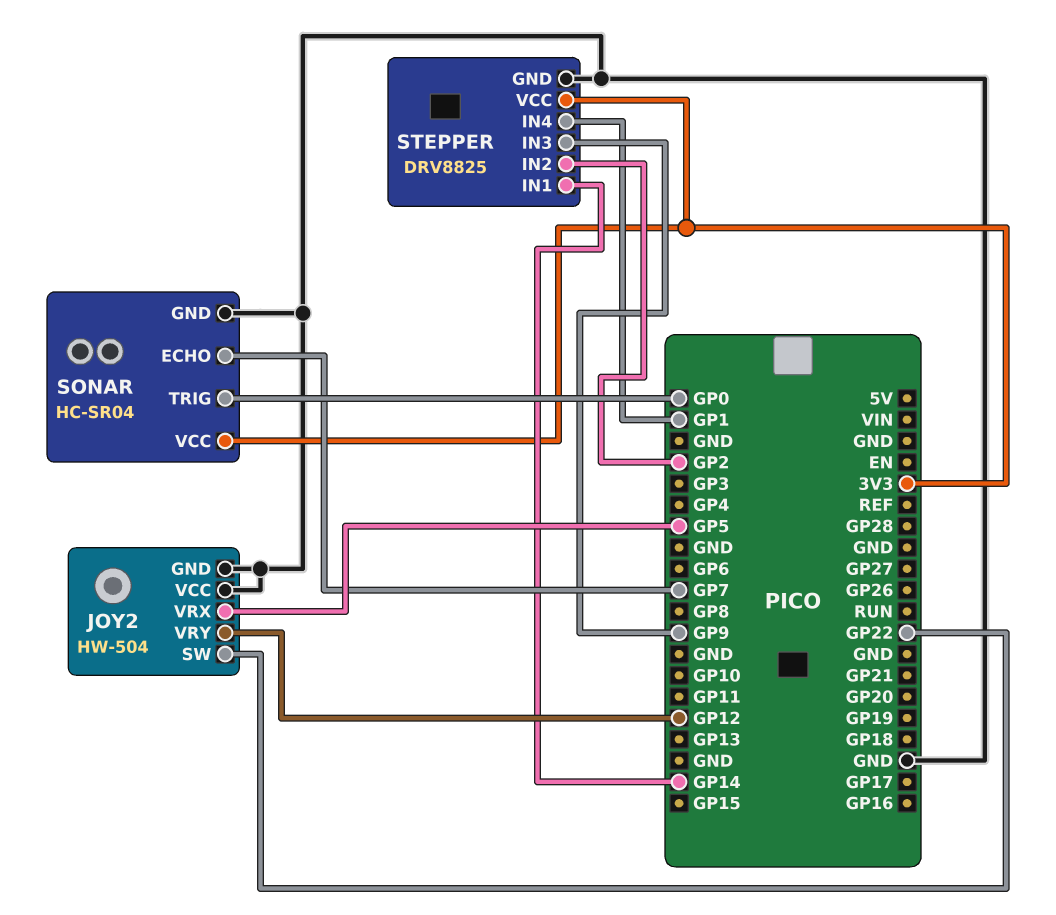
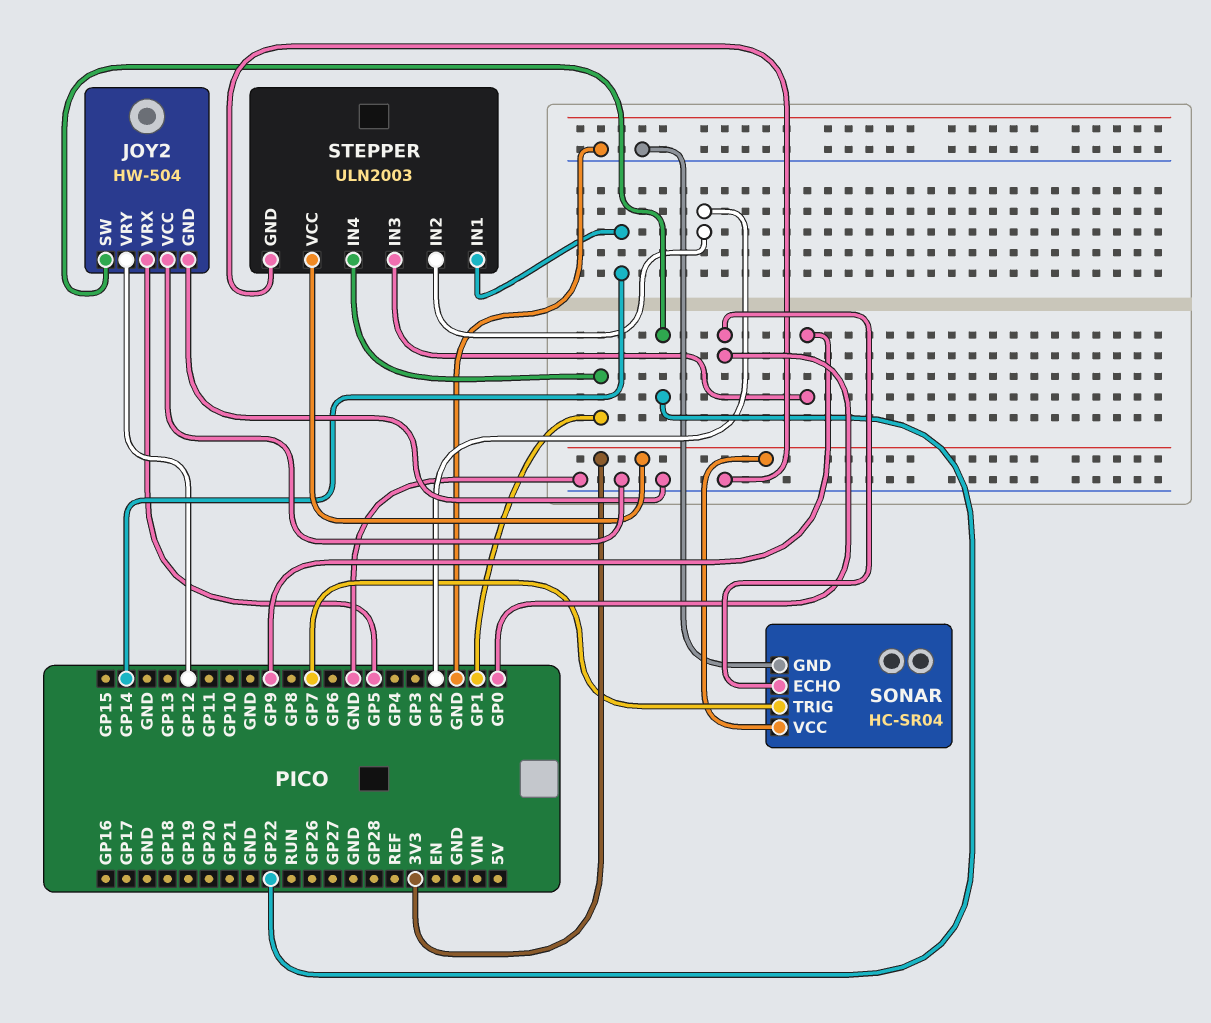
SONAR pin ECHO: GP7 -> GP0
SONAR pin TRIG: GP0 -> GP7
STEPPER: DRV8825 -> ULN2003

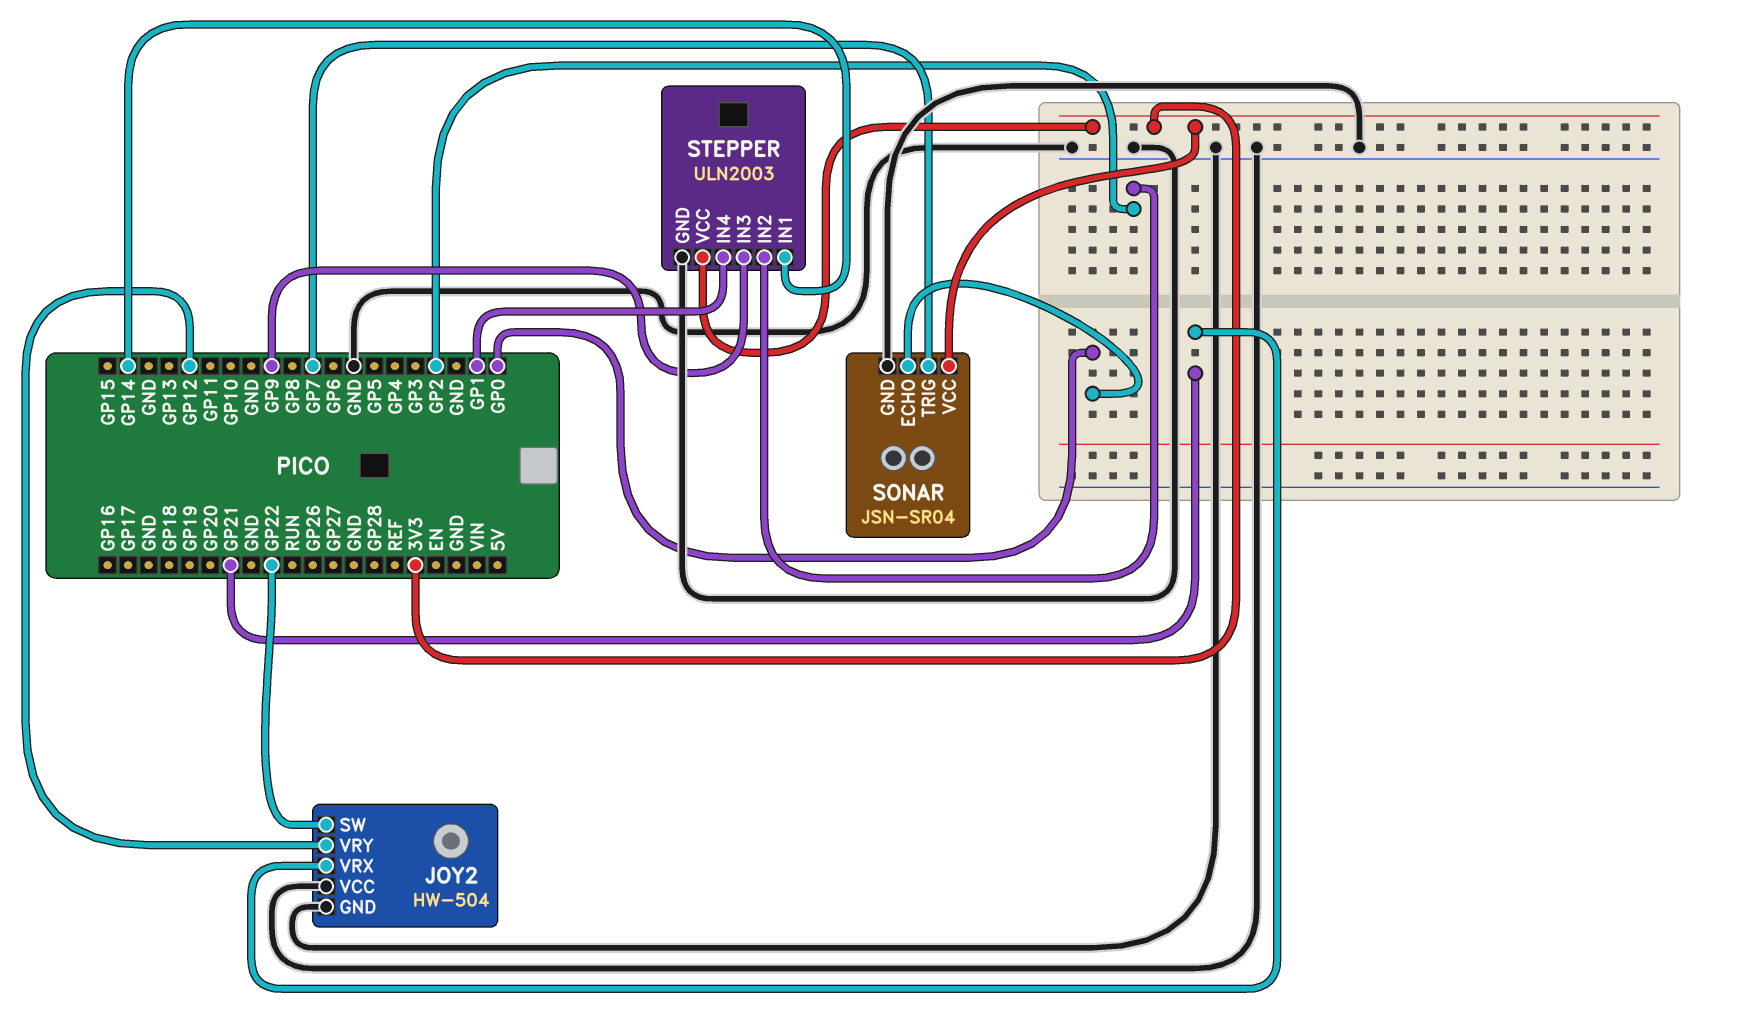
JOY2 pin VRX: GP5 -> GP21
SONAR: HC-SR04 -> JSN-SR04

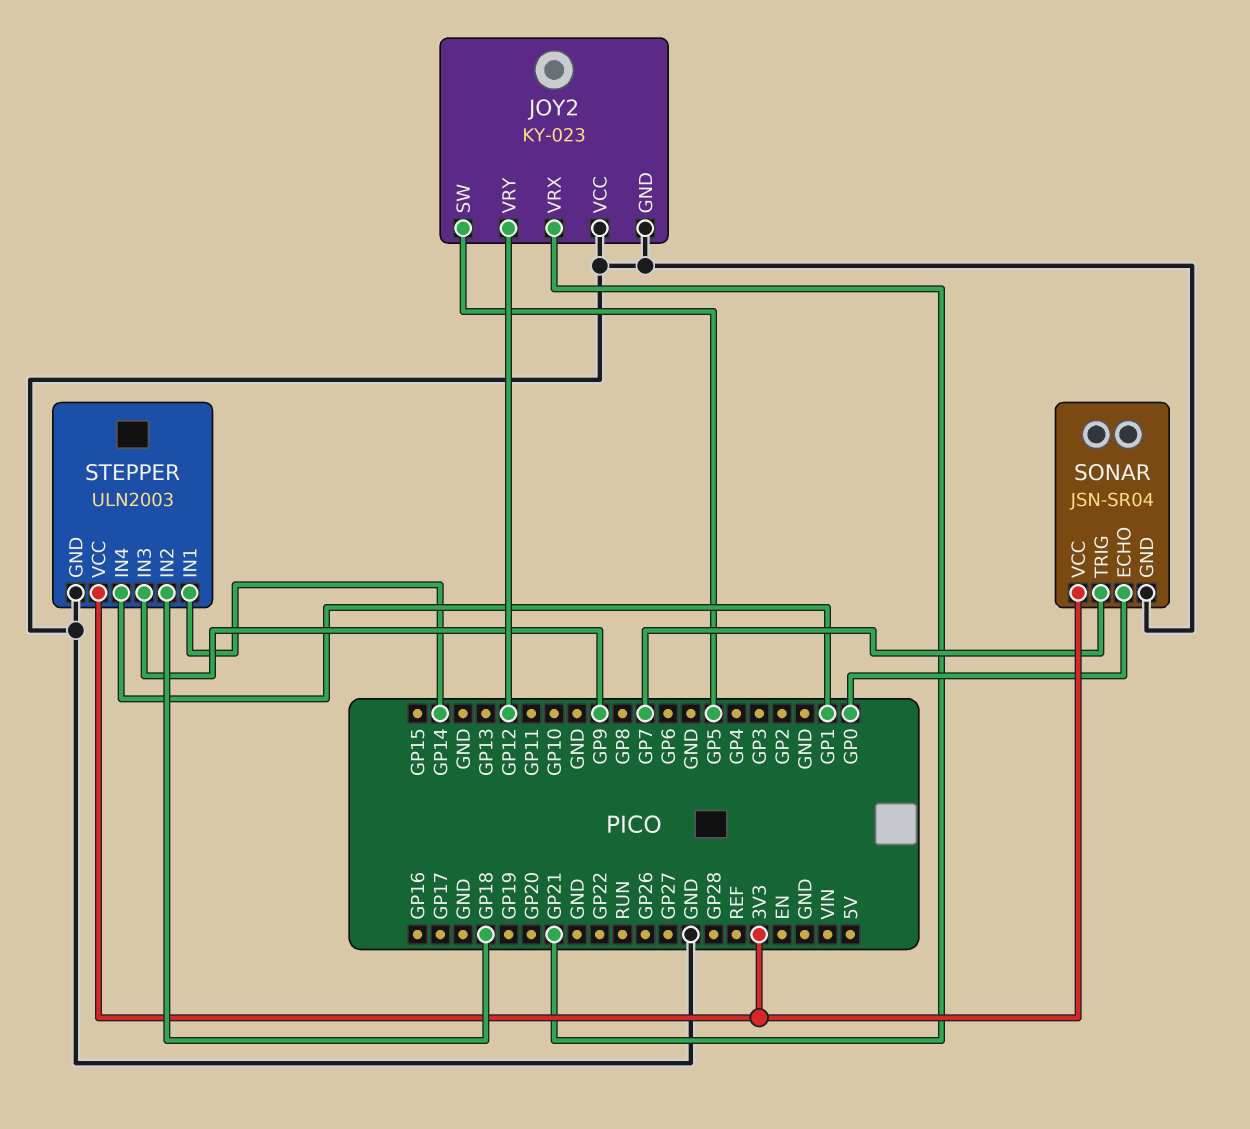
JOY2: HW-504 -> KY-023
JOY2 pin SW: GP22 -> GP5
STEPPER pin IN2: GP2 -> GP18

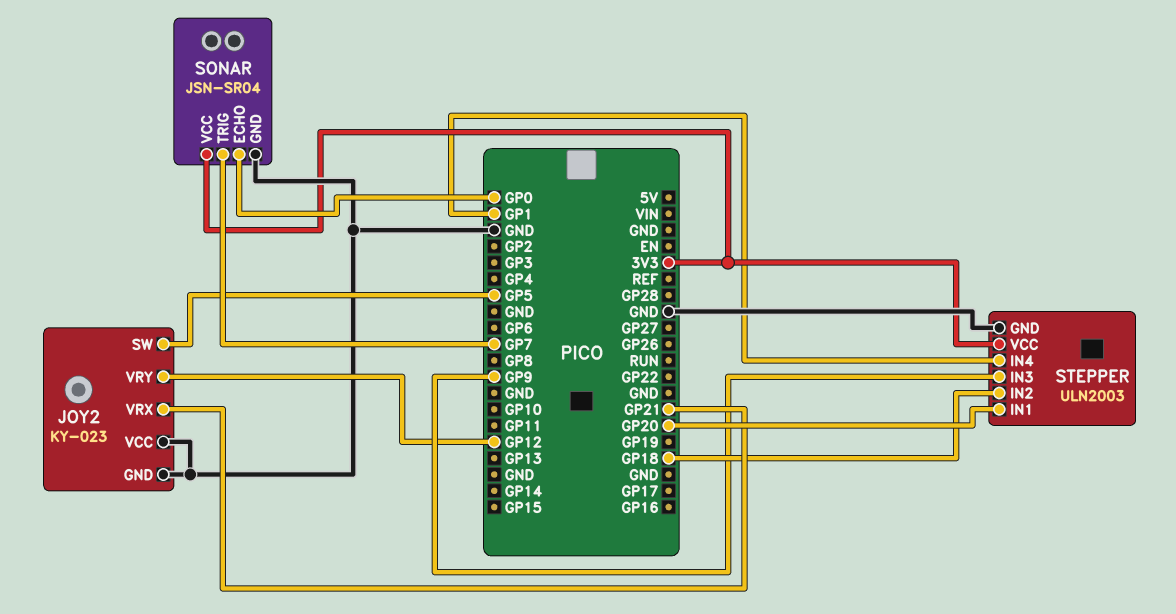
STEPPER pin IN1: GP14 -> GP20

